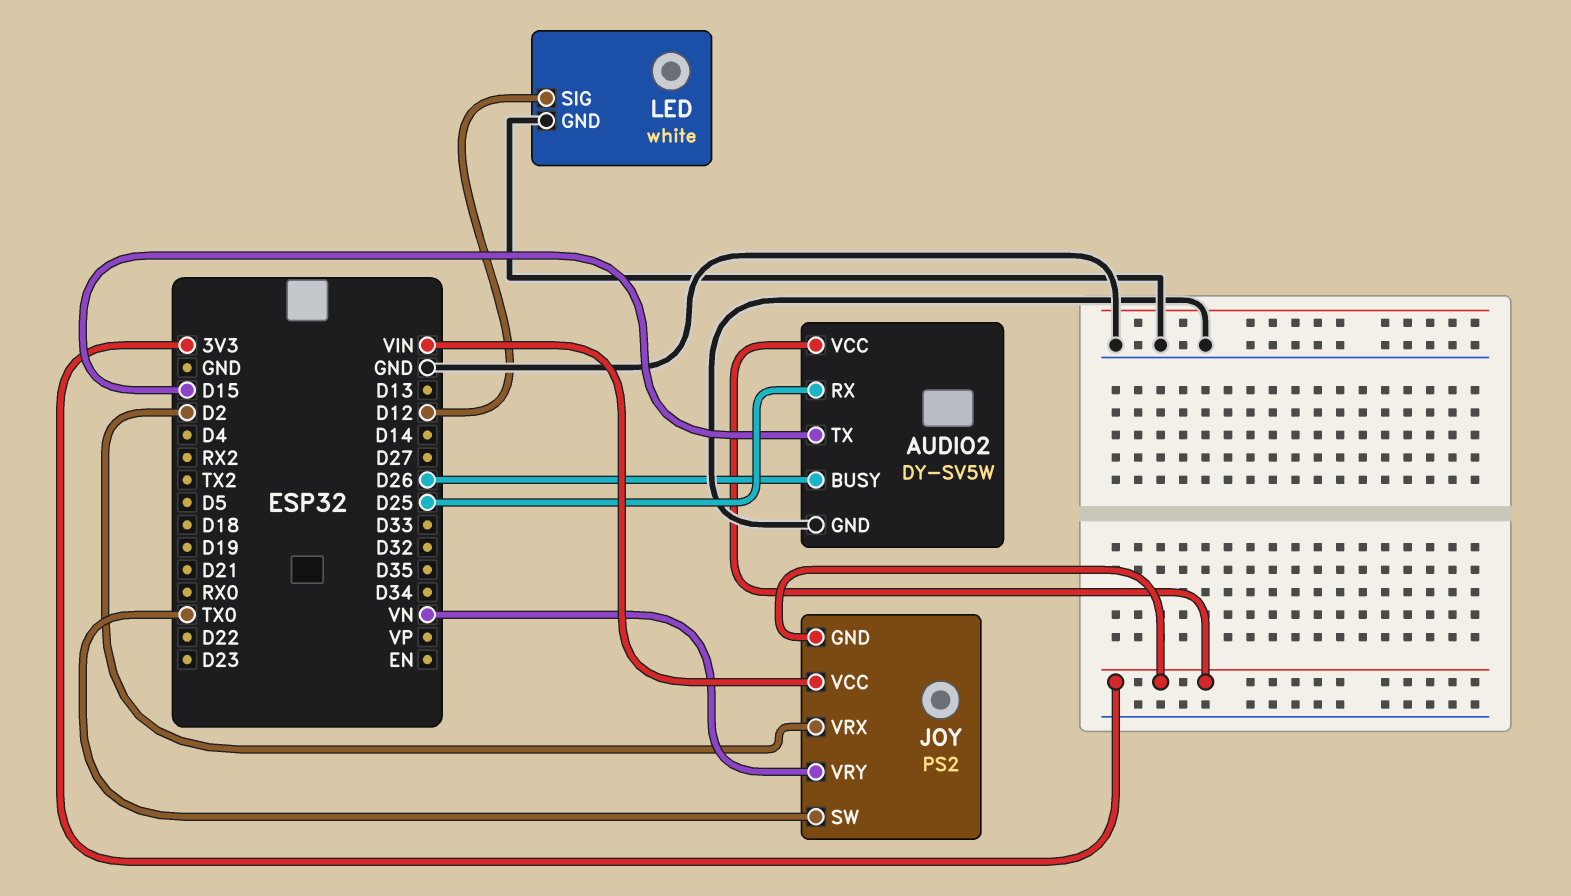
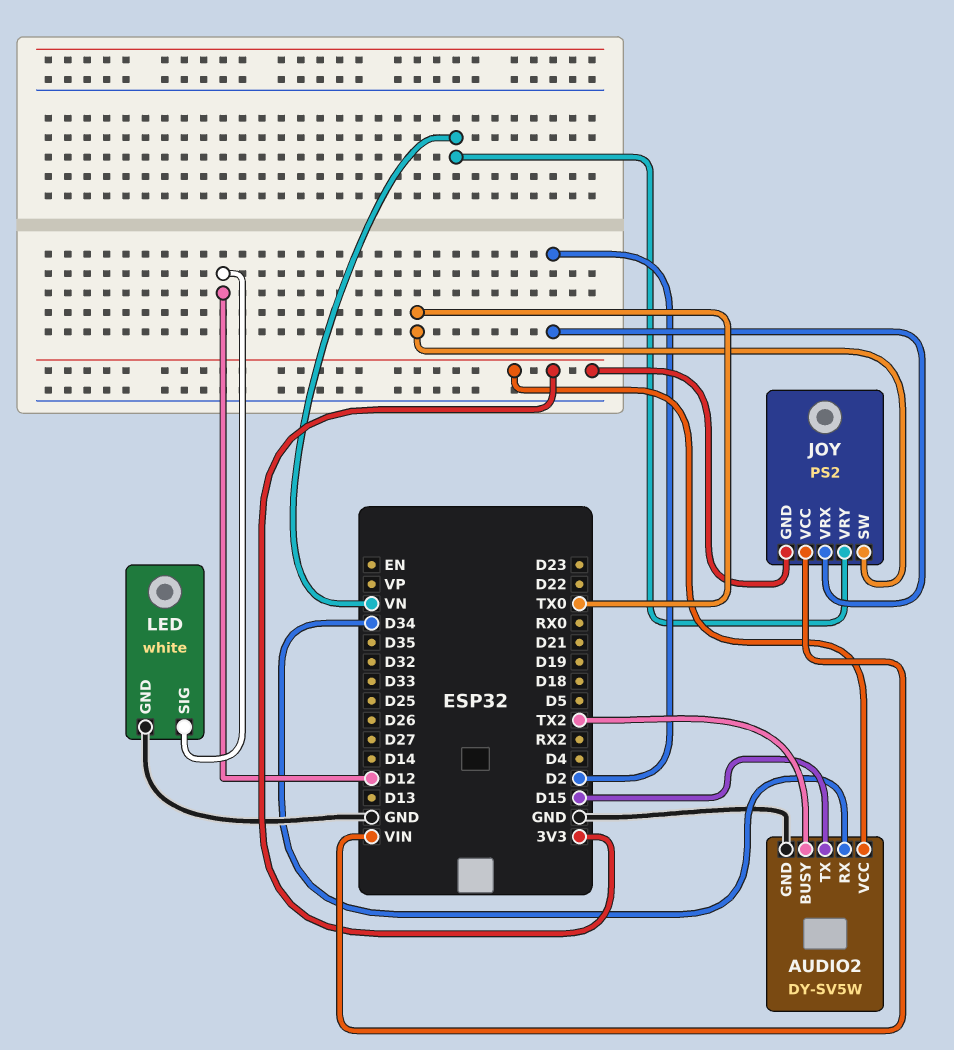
AUDIO2 pin BUSY: D26 -> TX2
AUDIO2 pin RX: D25 -> D34

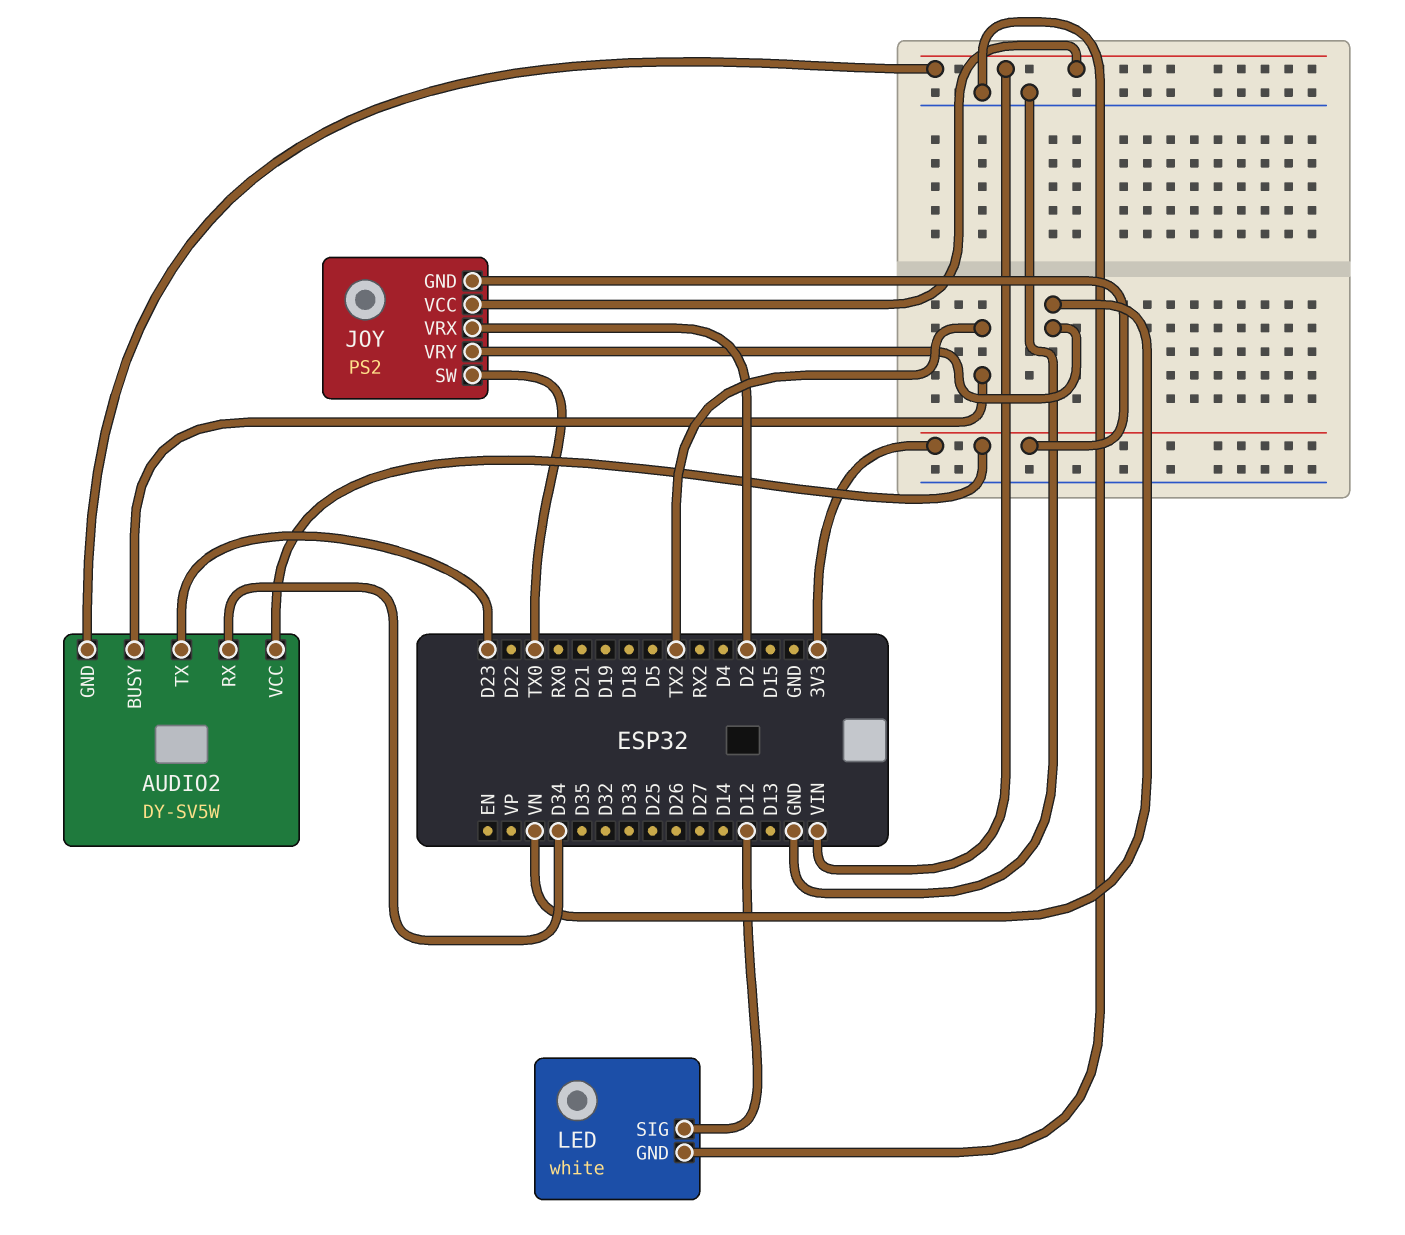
AUDIO2 pin GND: GND -> VIN
AUDIO2 pin TX: D15 -> D23

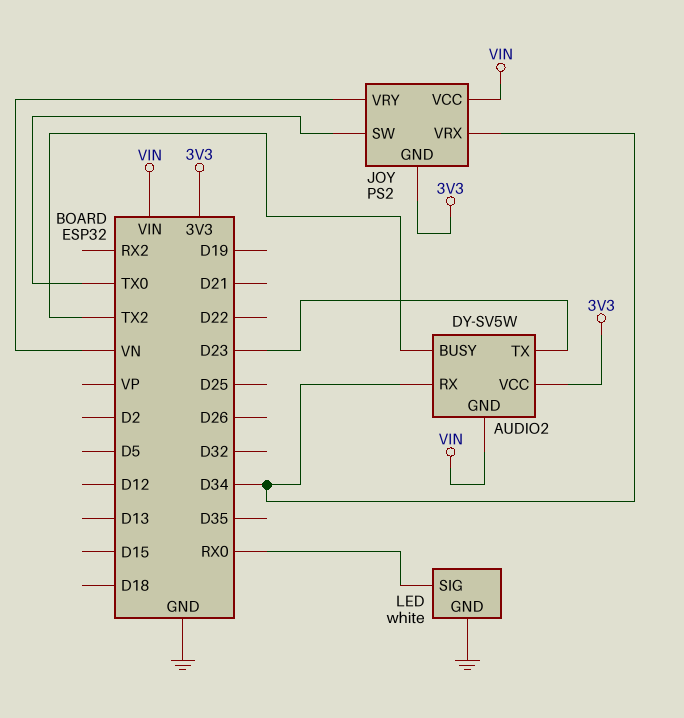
JOY pin VRX: D2 -> D34
LED pin SIG: D12 -> RX0

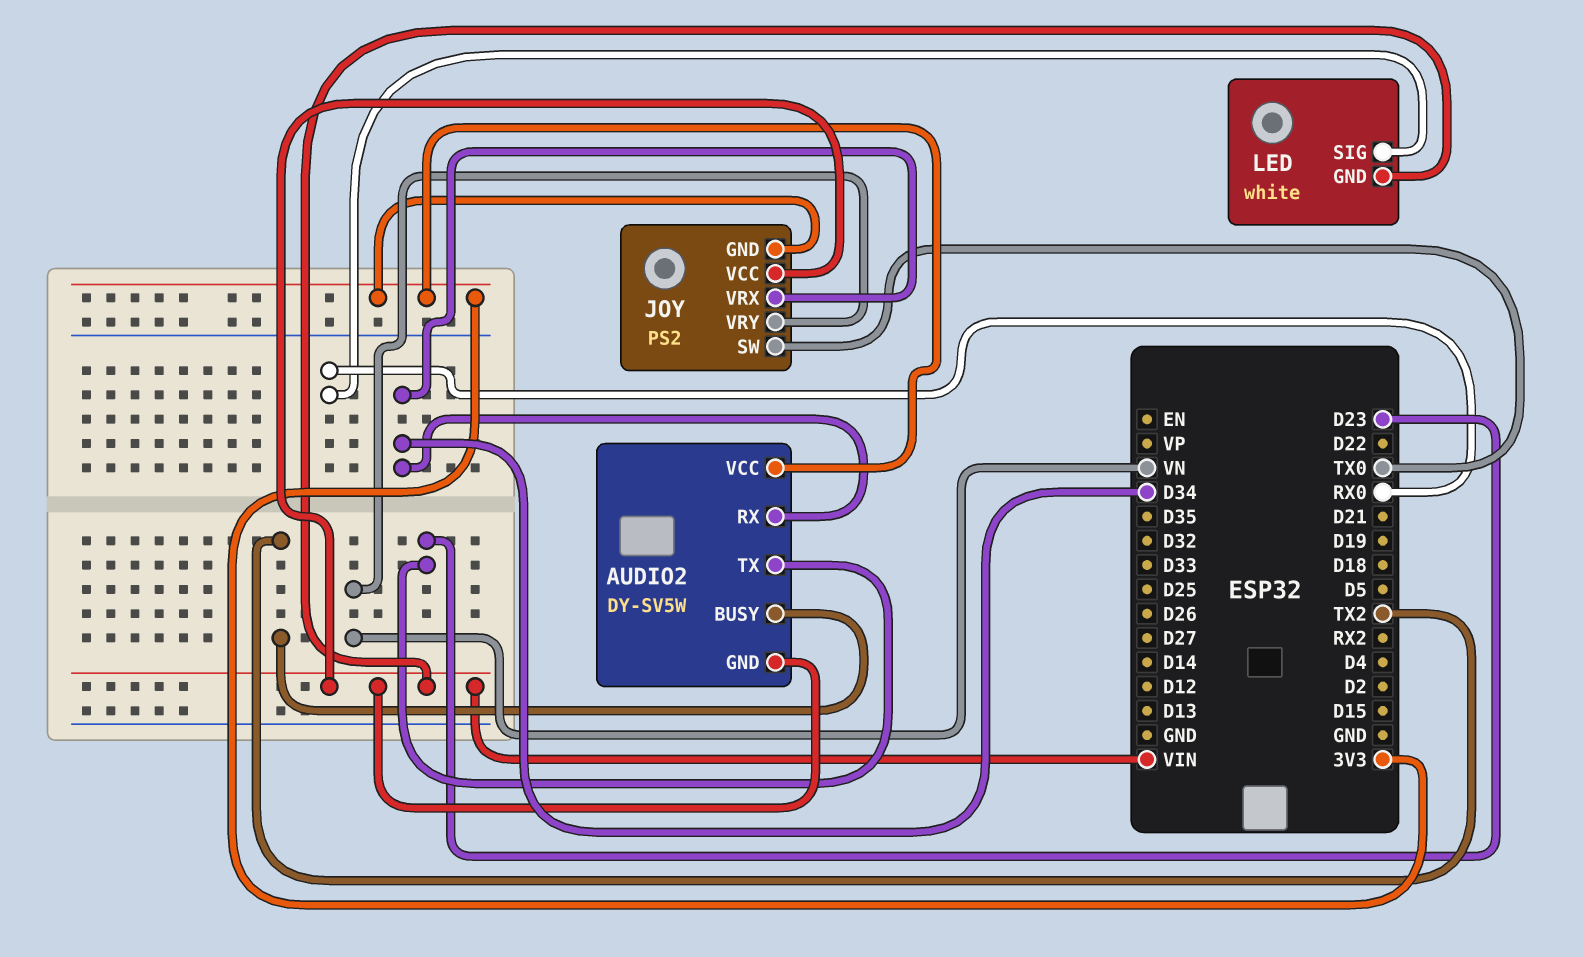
LED pin GND: GND -> VIN

